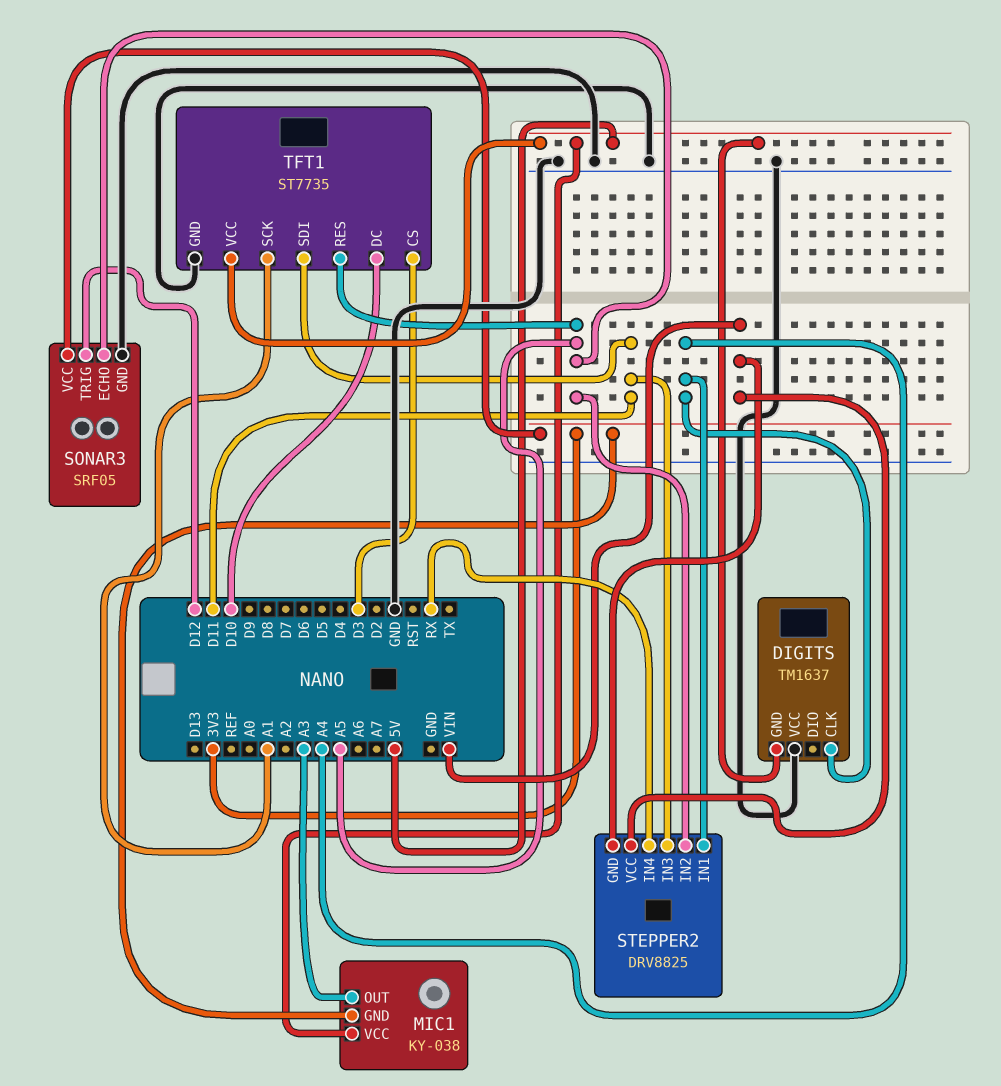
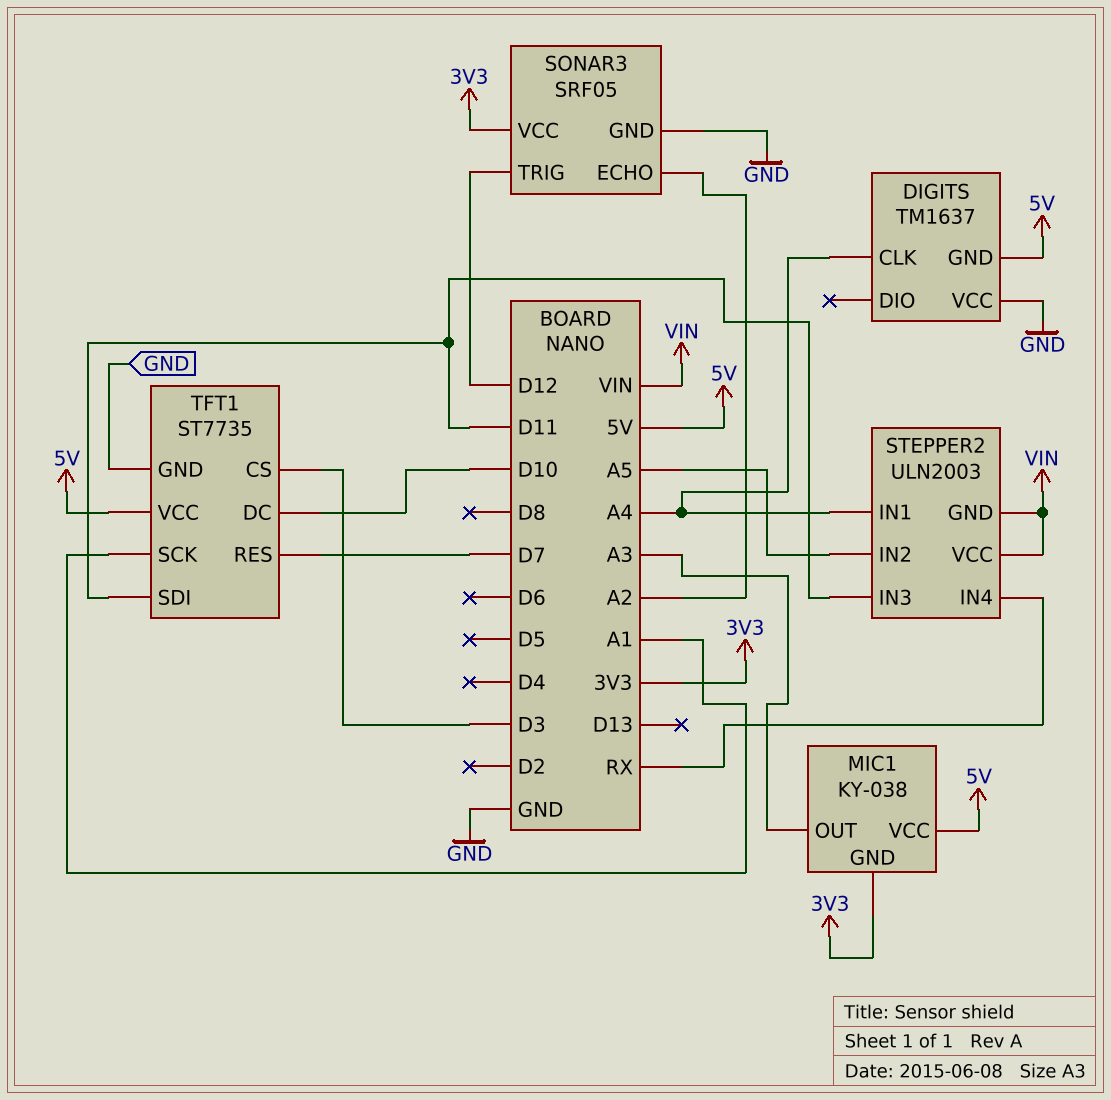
SONAR3 pin ECHO: A5 -> A2
STEPPER2: DRV8825 -> ULN2003
TFT1 pin RES: A5 -> D7

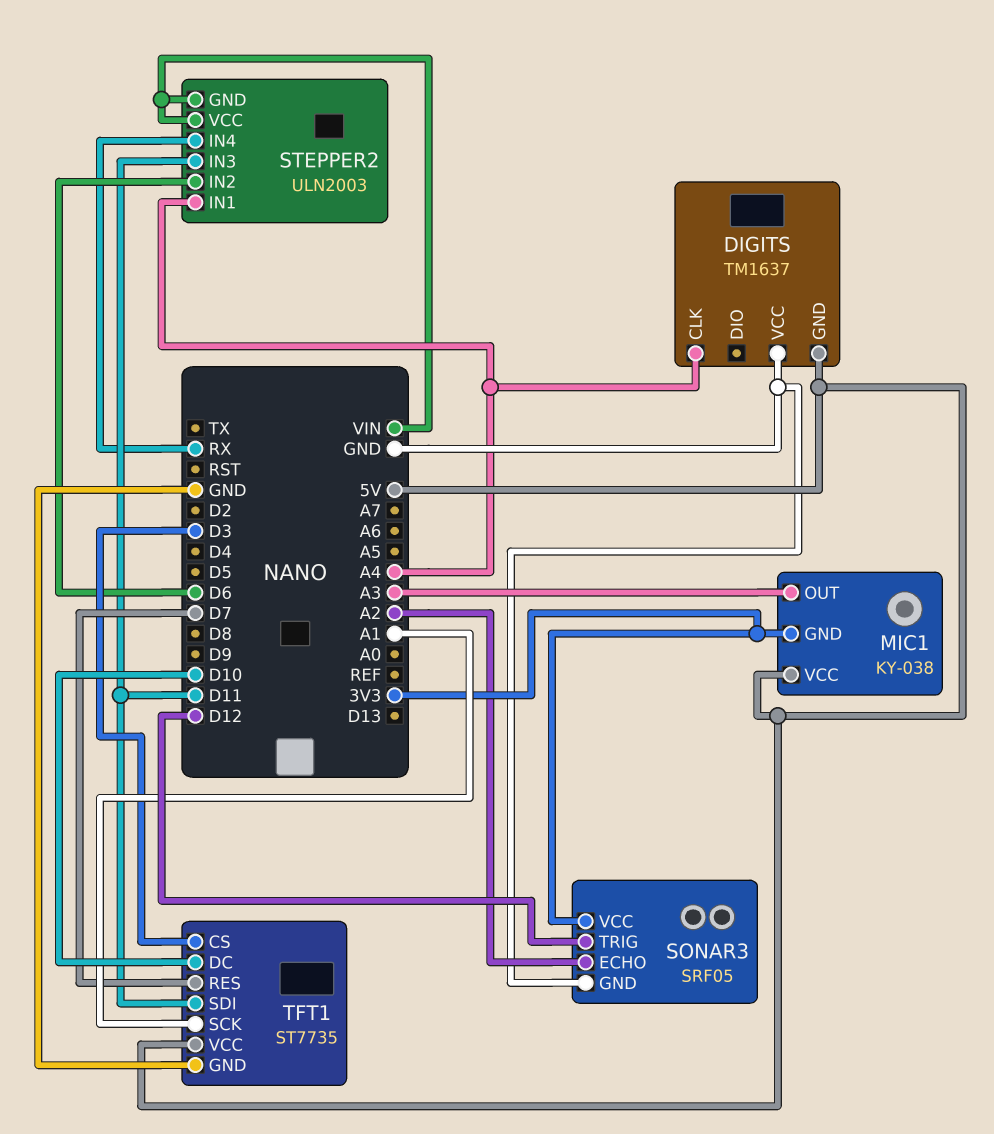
STEPPER2 pin IN2: A5 -> D6

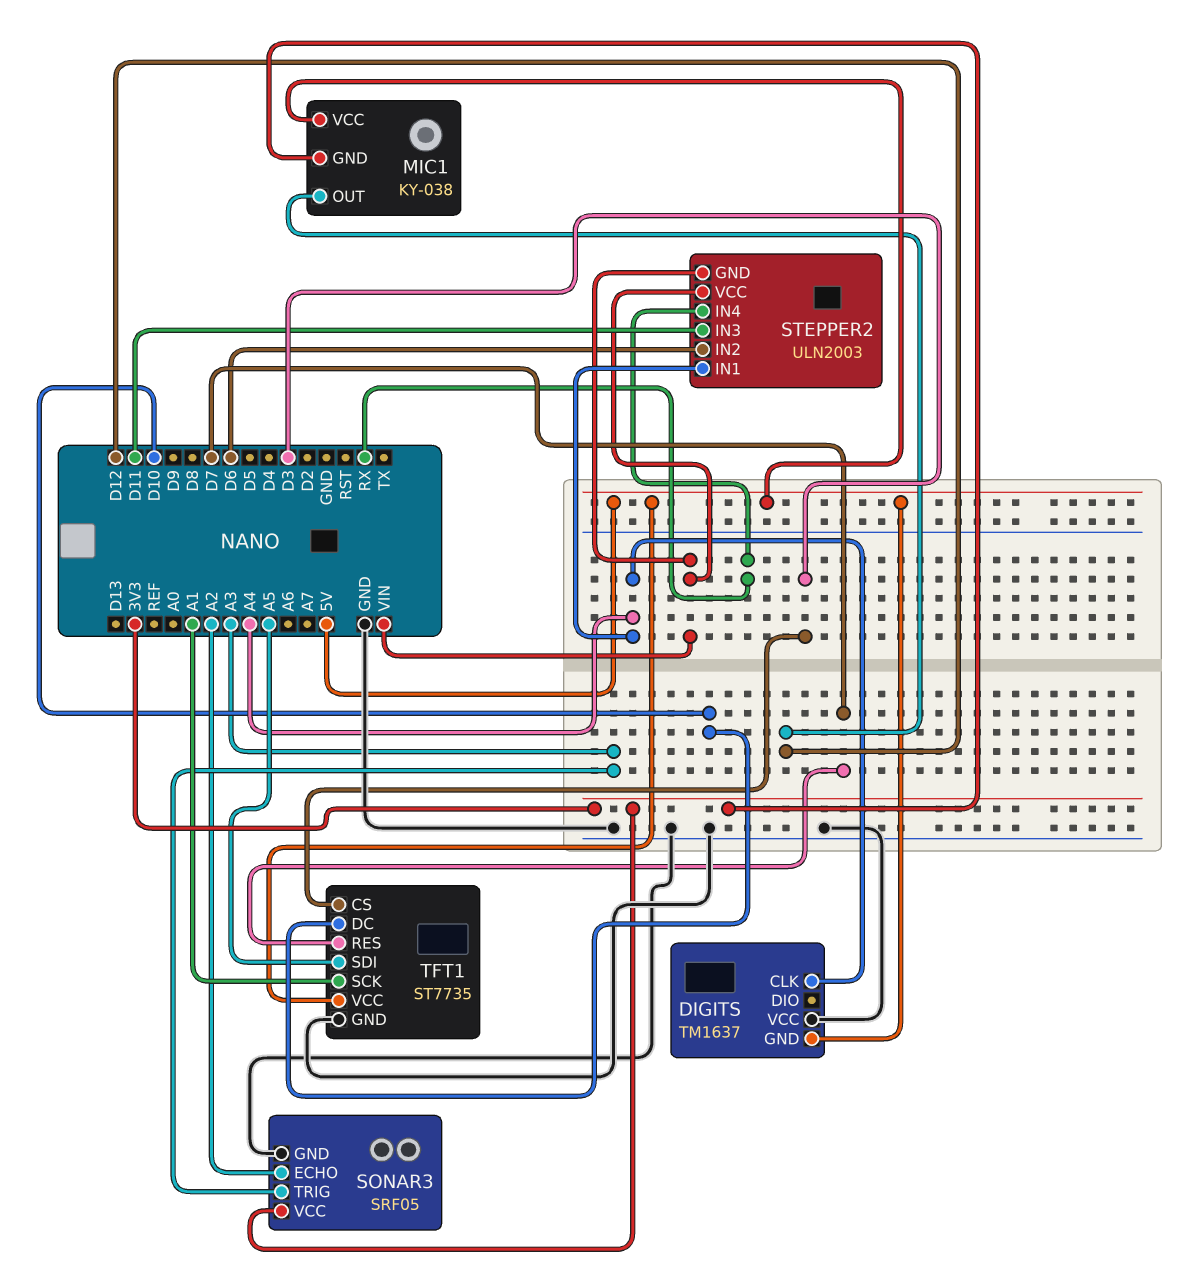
MIC1 pin OUT: A3 -> D12
SONAR3 pin TRIG: D12 -> A3
TFT1 pin SDI: D11 -> A5

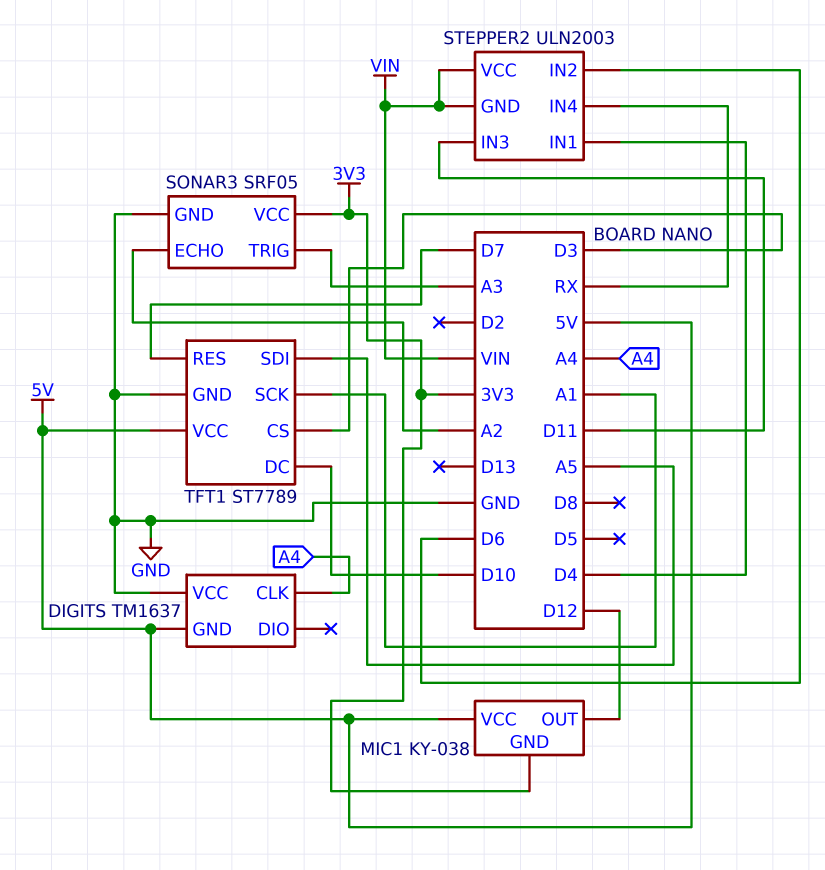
STEPPER2 pin IN1: A4 -> D4
TFT1: ST7735 -> ST7789

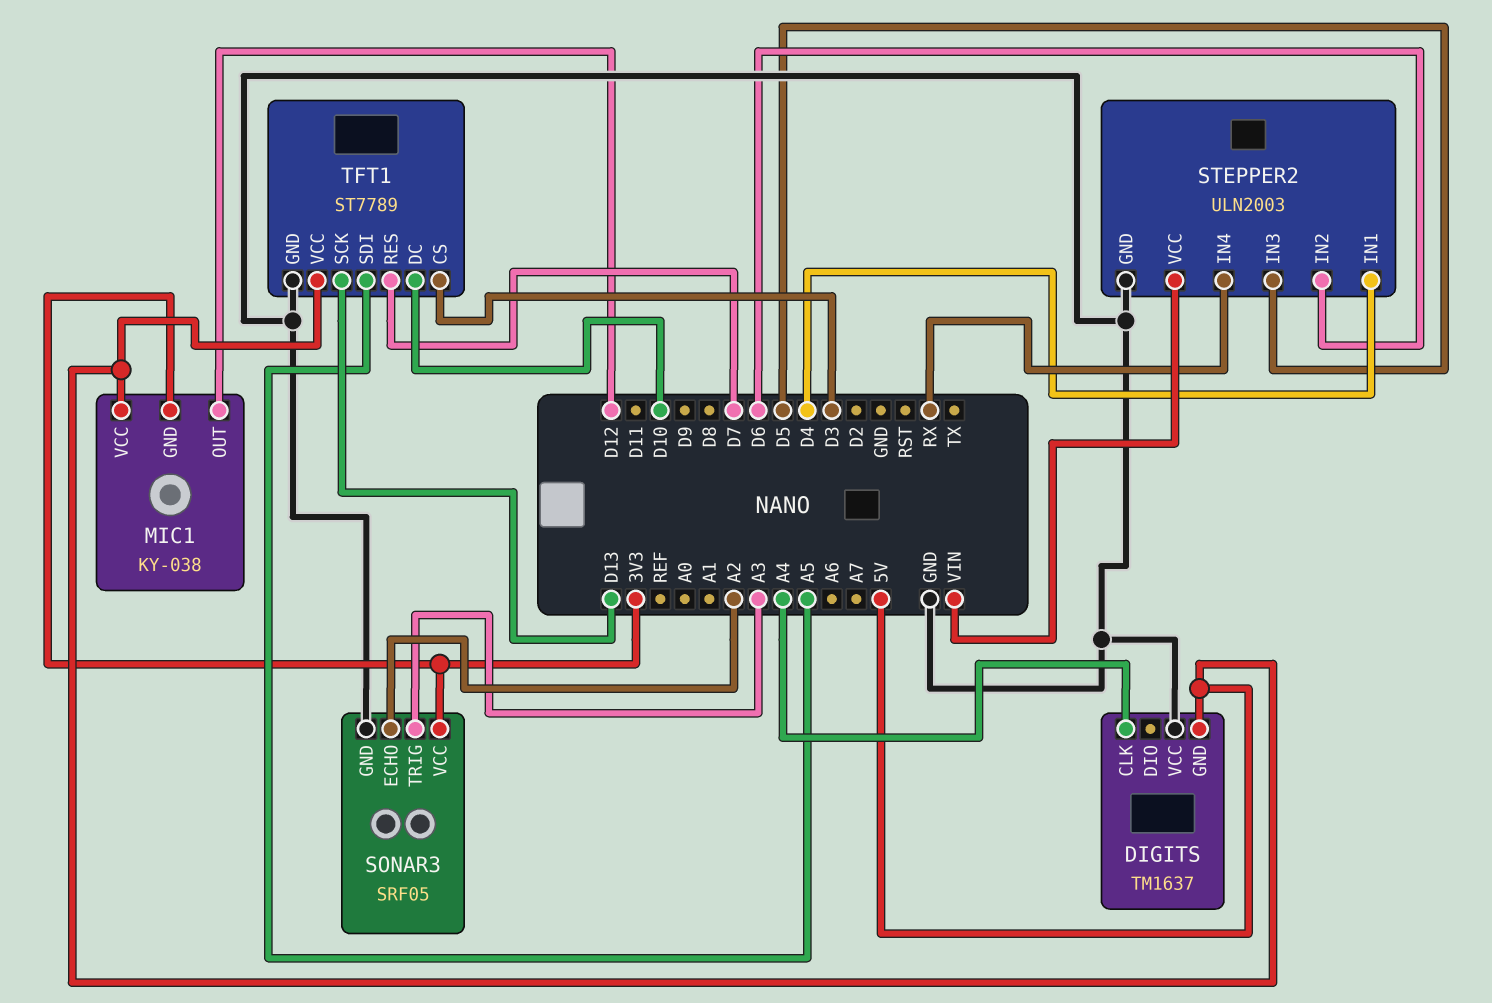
STEPPER2 pin GND: VIN -> GND
STEPPER2 pin IN3: D11 -> D5
TFT1 pin SCK: A1 -> D13

